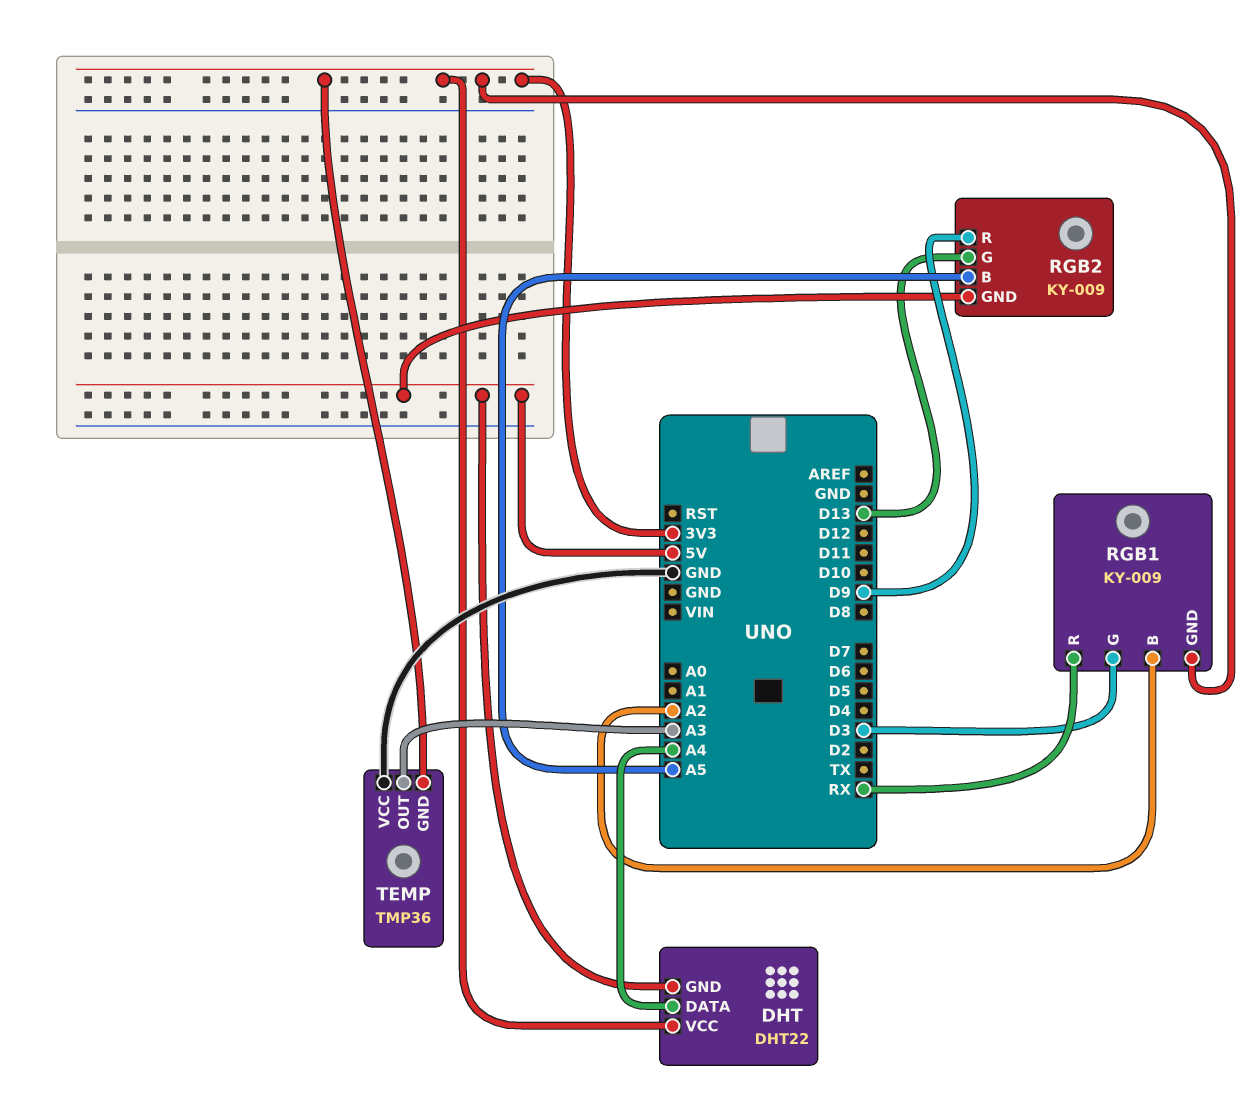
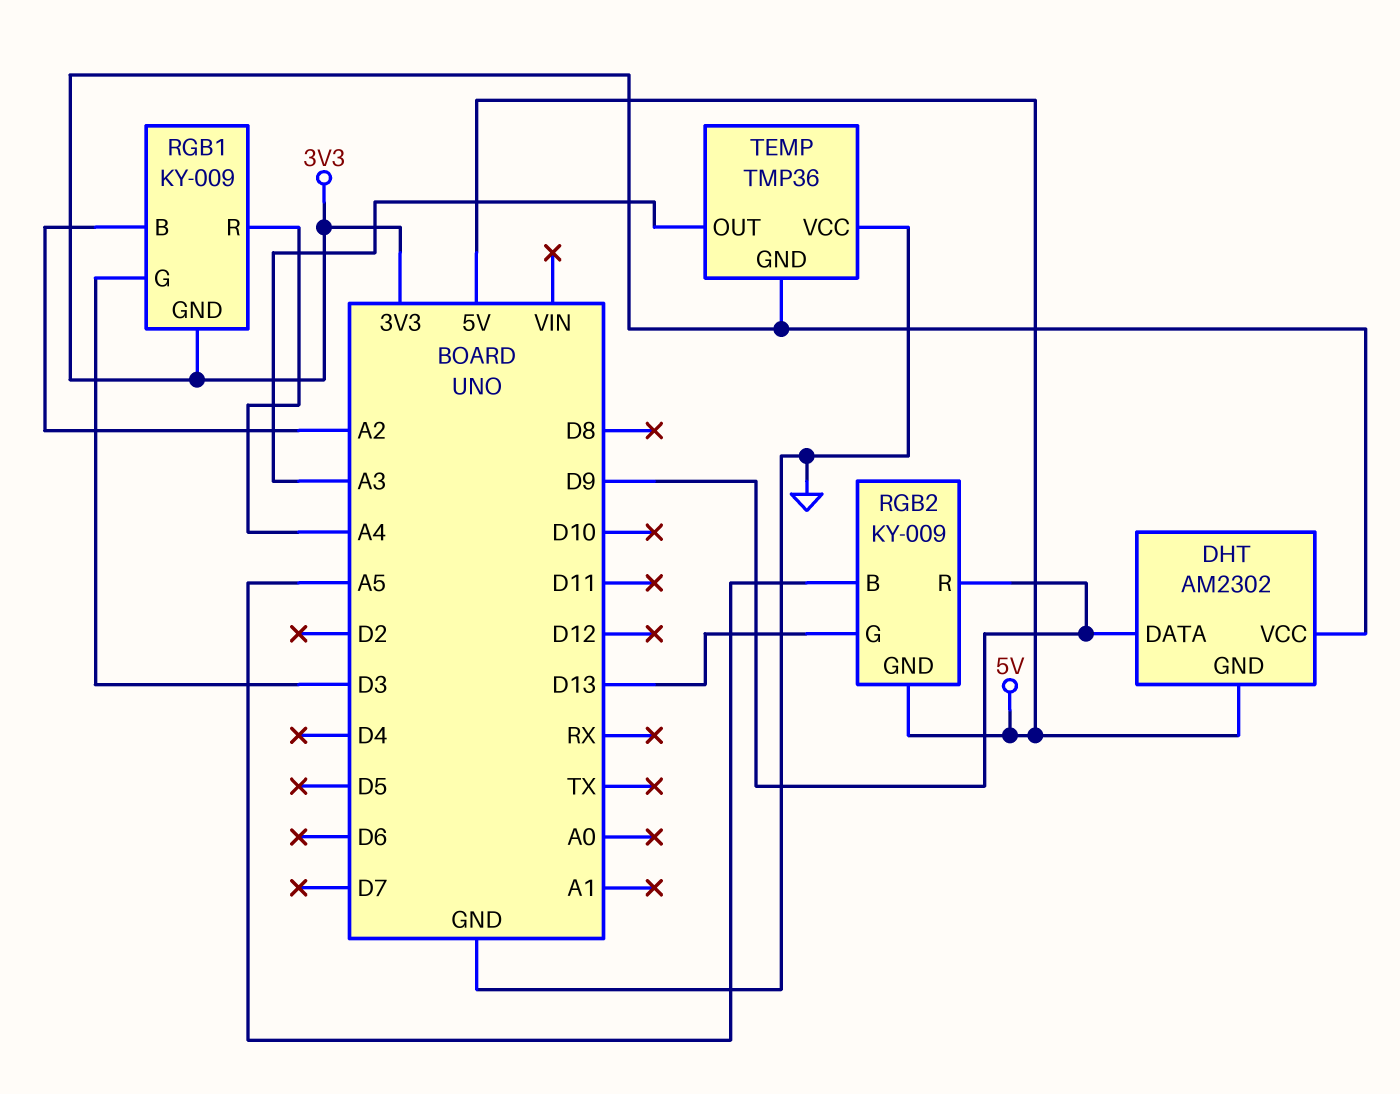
DHT: DHT22 -> AM2302
DHT pin DATA: A4 -> D9
RGB1 pin R: RX -> A4

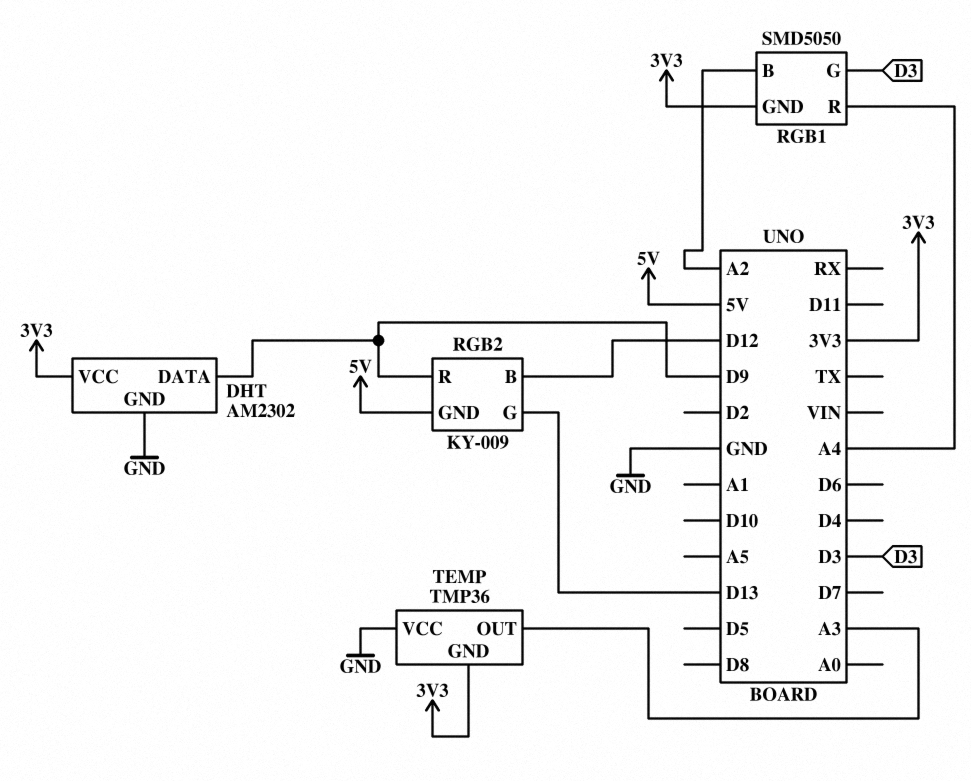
DHT pin GND: 5V -> GND
RGB1: KY-009 -> SMD5050
RGB2 pin B: A5 -> D12

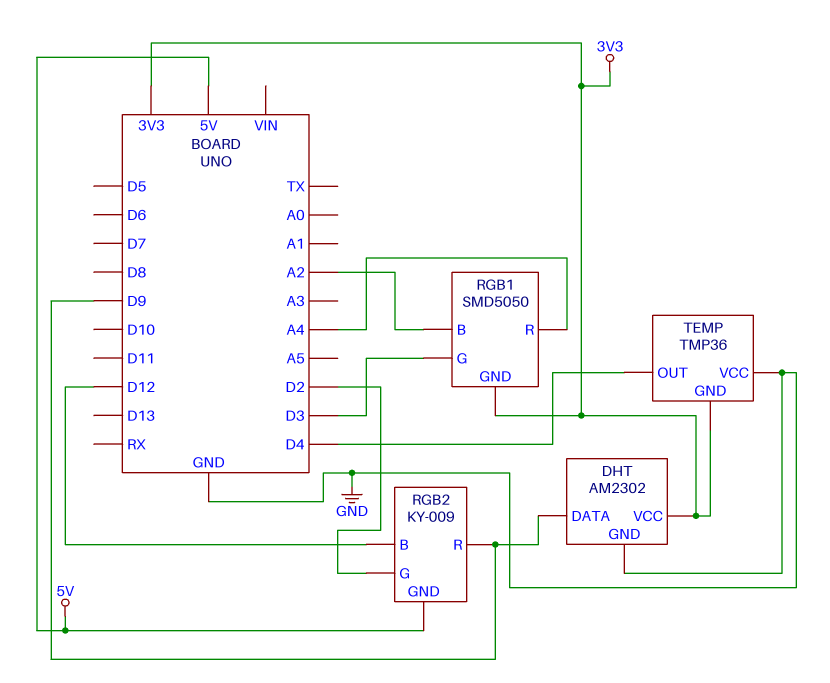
RGB2 pin G: D13 -> D2
TEMP pin OUT: A3 -> D4

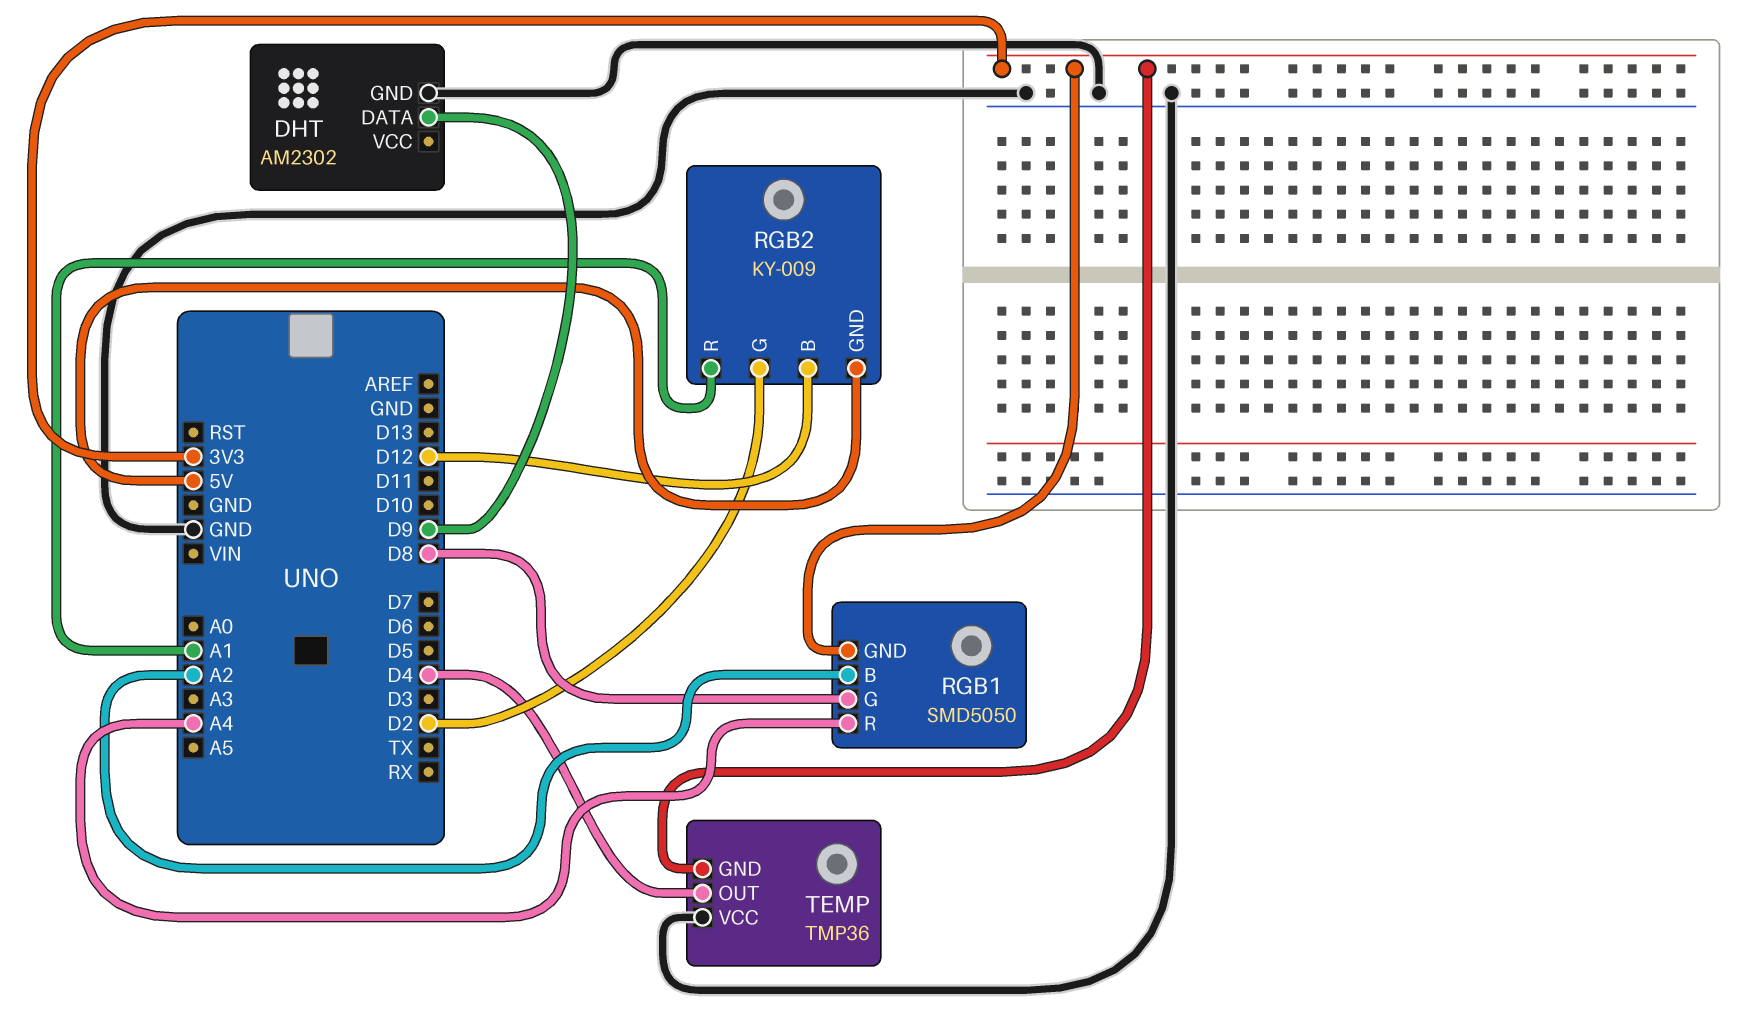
DHT pin VCC: 3V3 -> none
RGB1 pin G: D3 -> D8
RGB2 pin R: D9 -> A1

